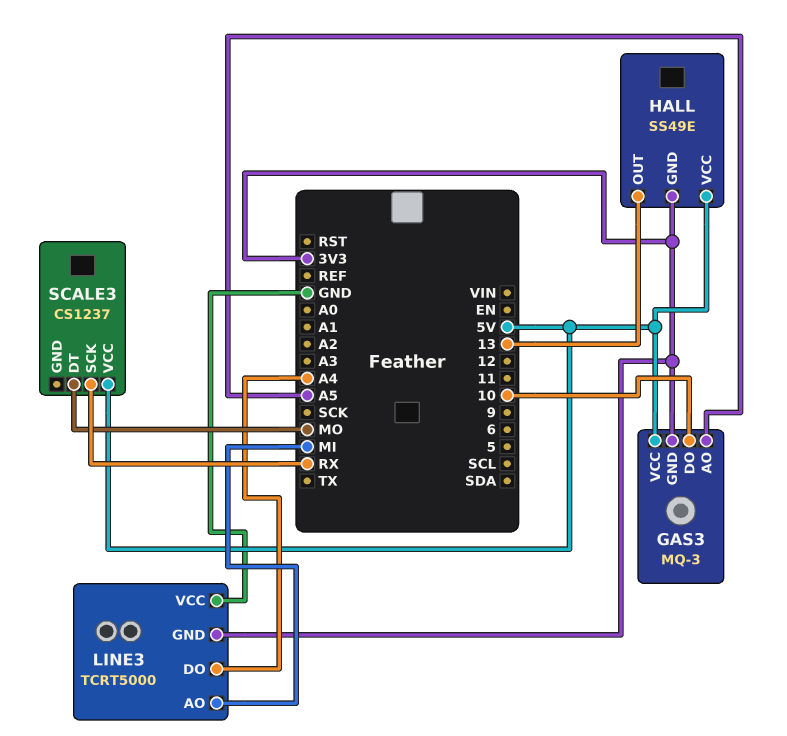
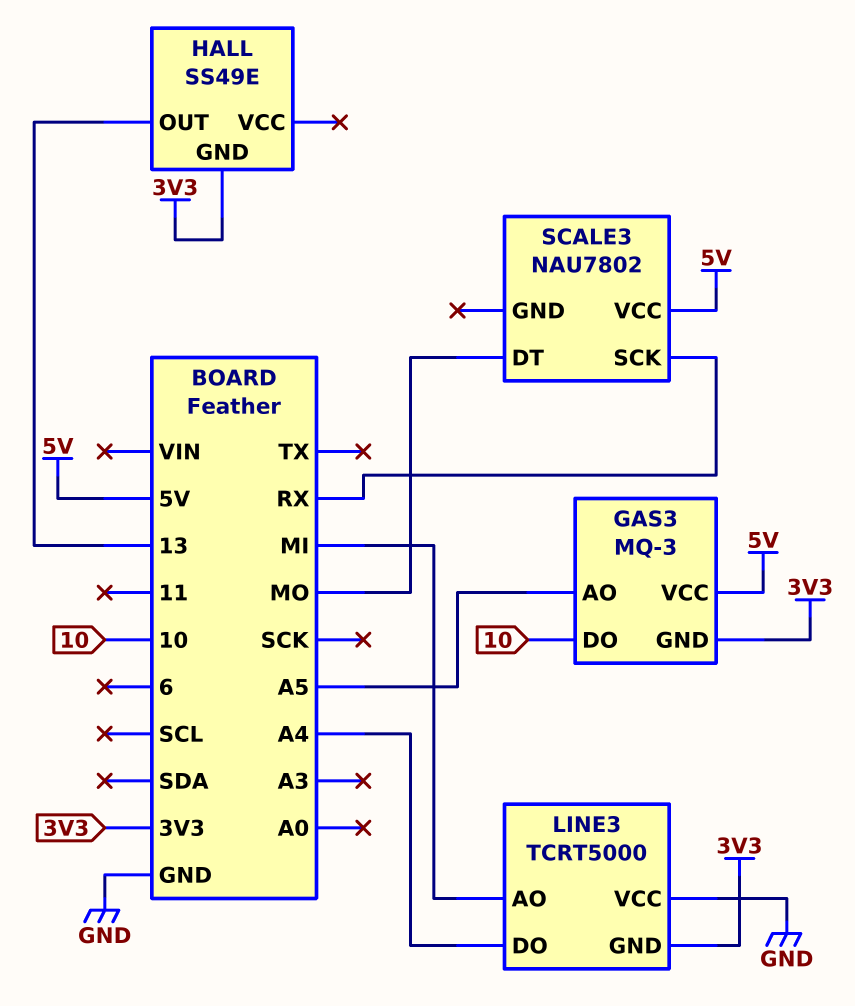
HALL pin VCC: 5V -> none
SCALE3: CS1237 -> NAU7802

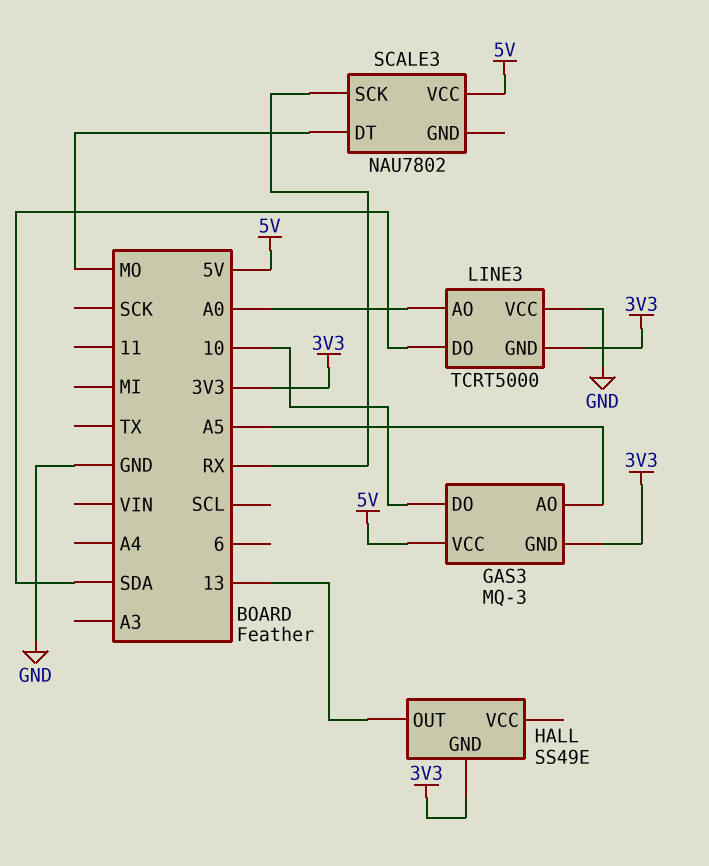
LINE3 pin AO: MI -> A0
LINE3 pin DO: A4 -> SDA

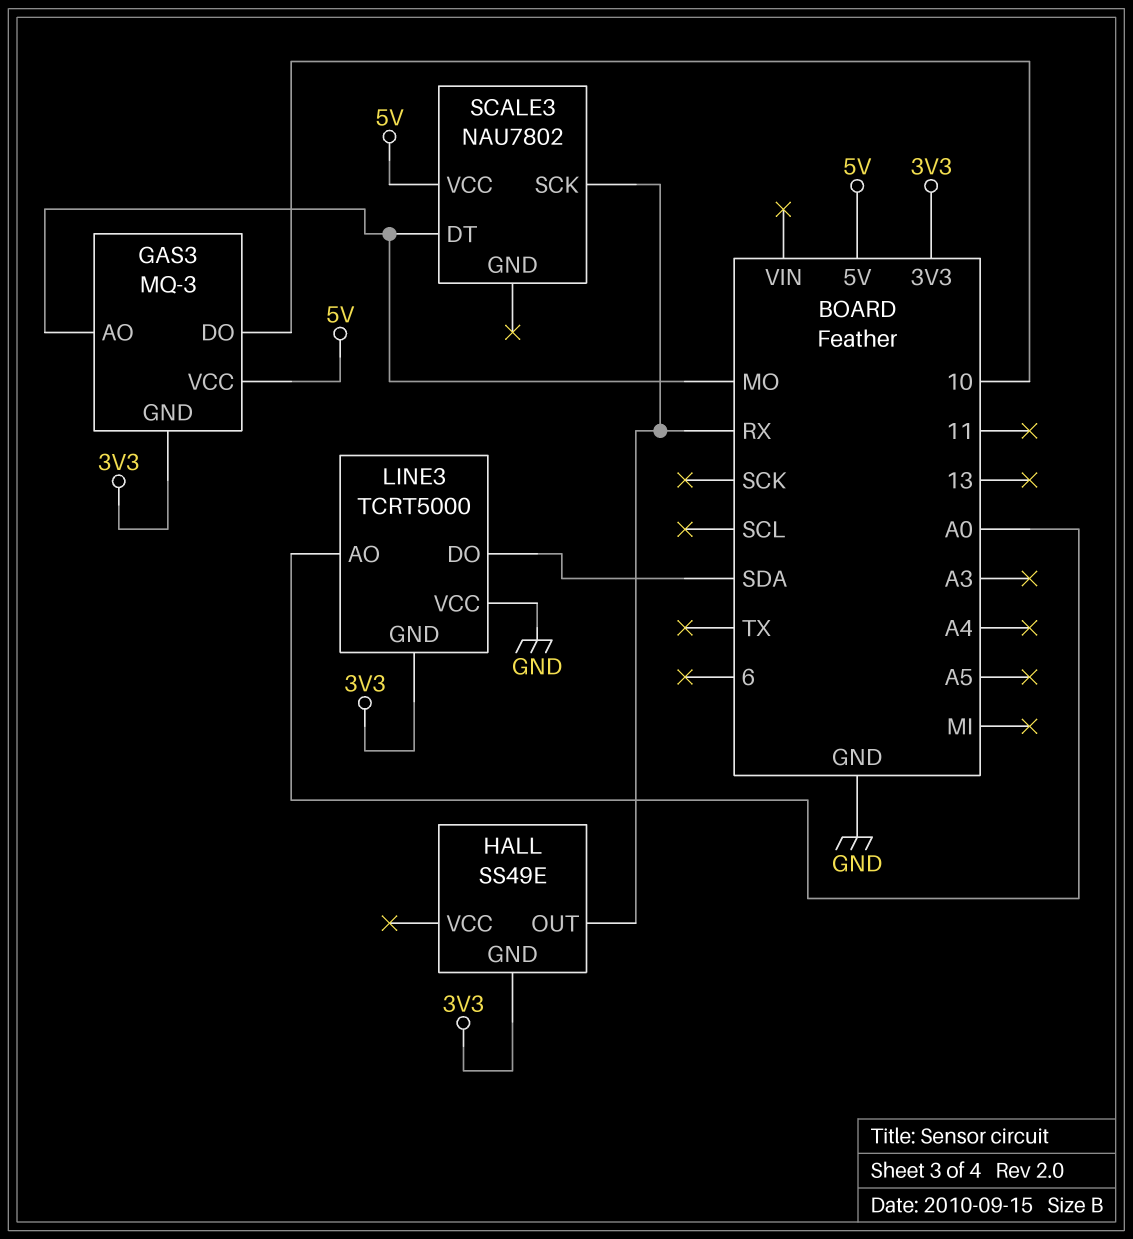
GAS3 pin AO: A5 -> MO
HALL pin OUT: 13 -> RX

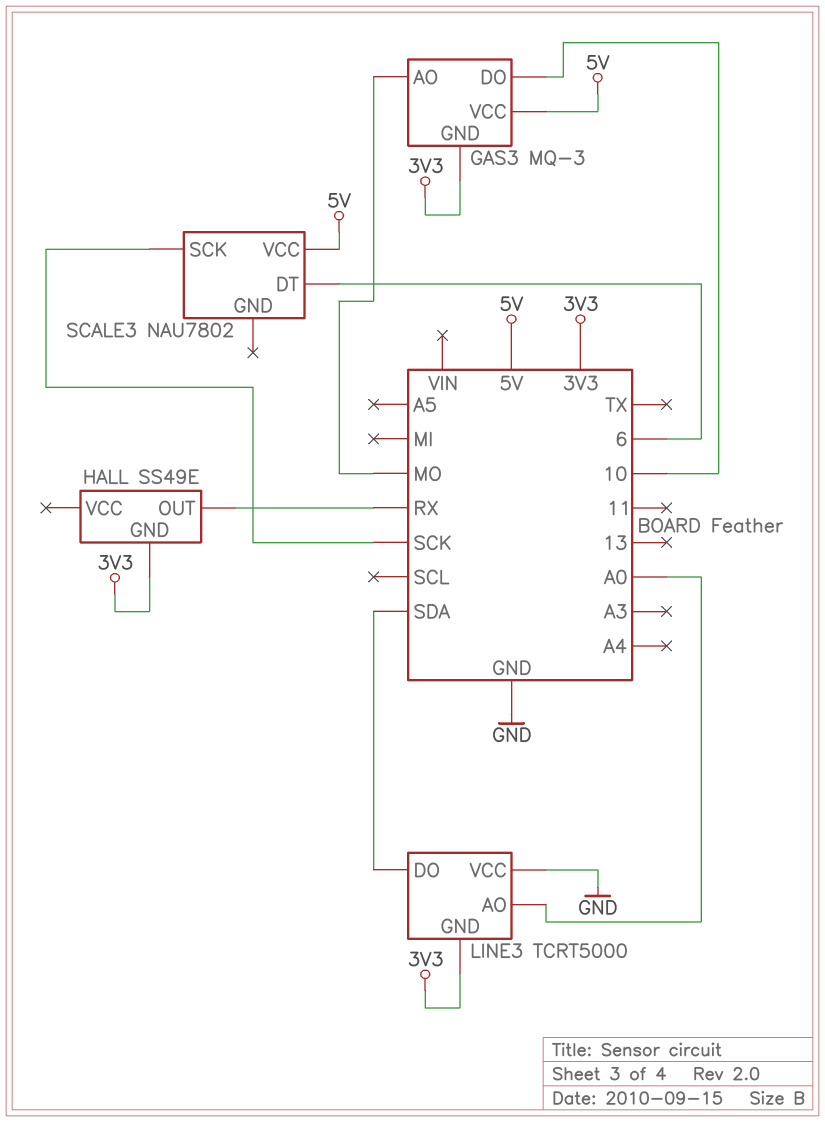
SCALE3 pin DT: MO -> 6
SCALE3 pin SCK: RX -> SCK

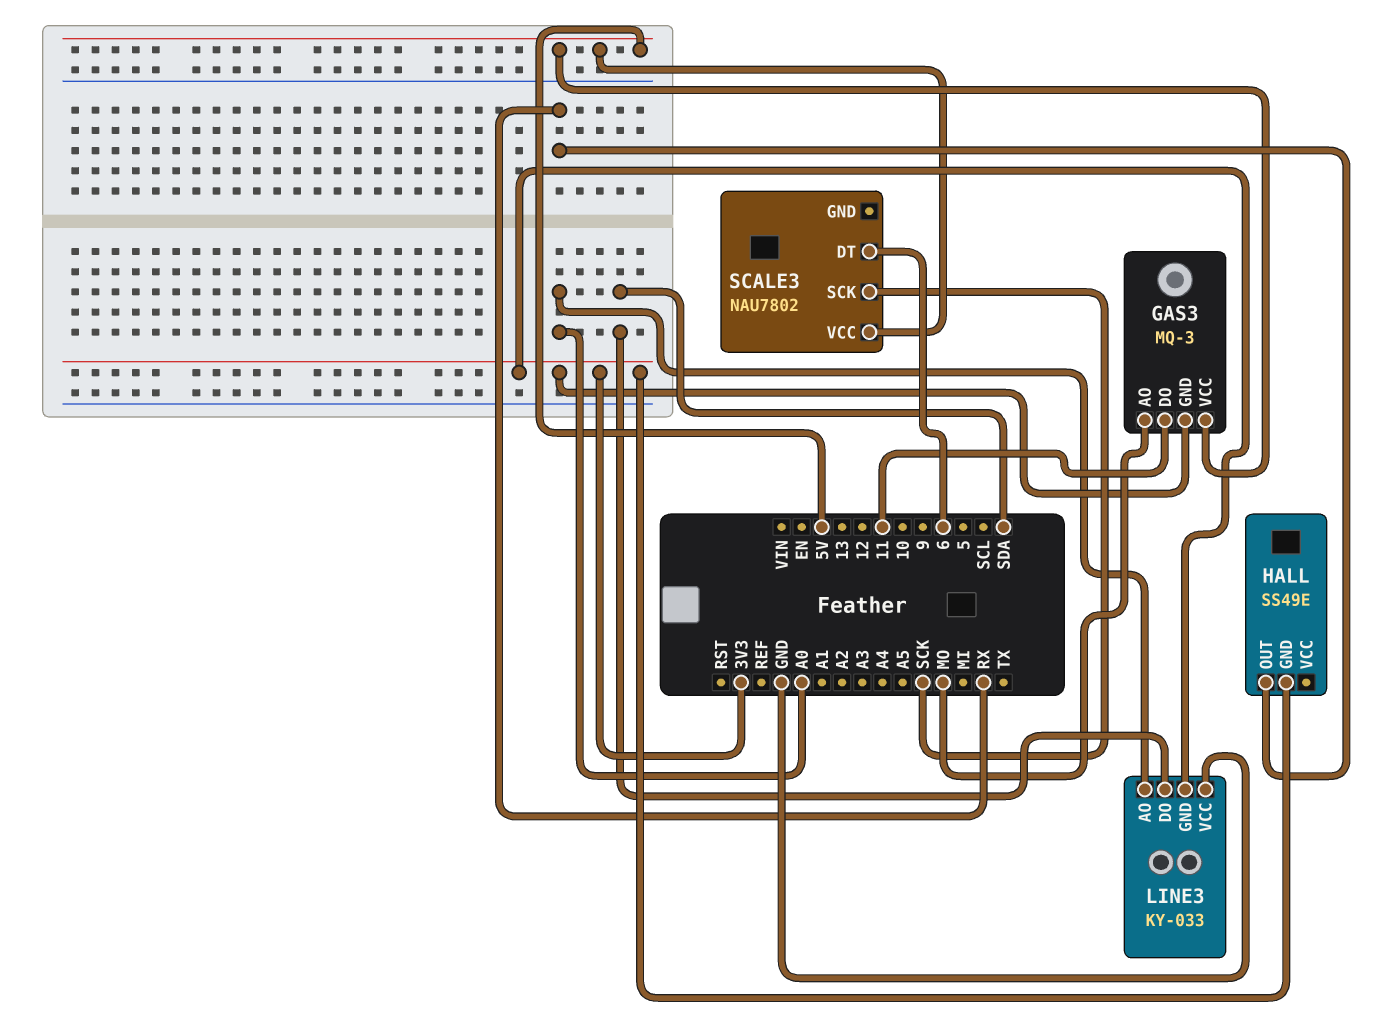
GAS3 pin DO: 10 -> 11
LINE3: TCRT5000 -> KY-033

